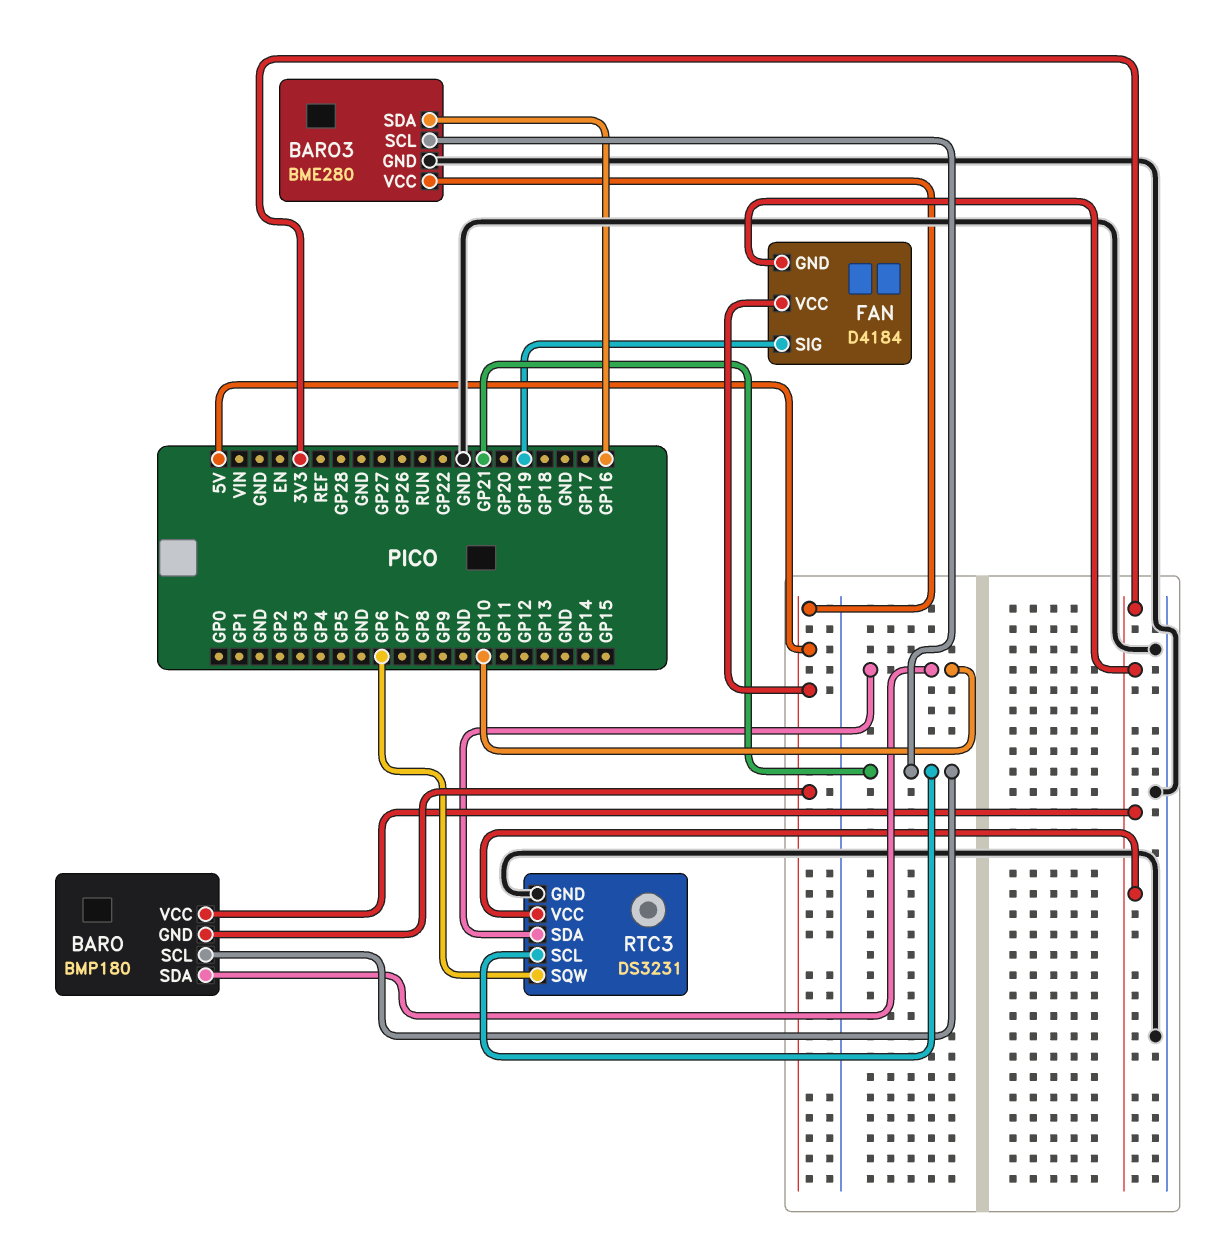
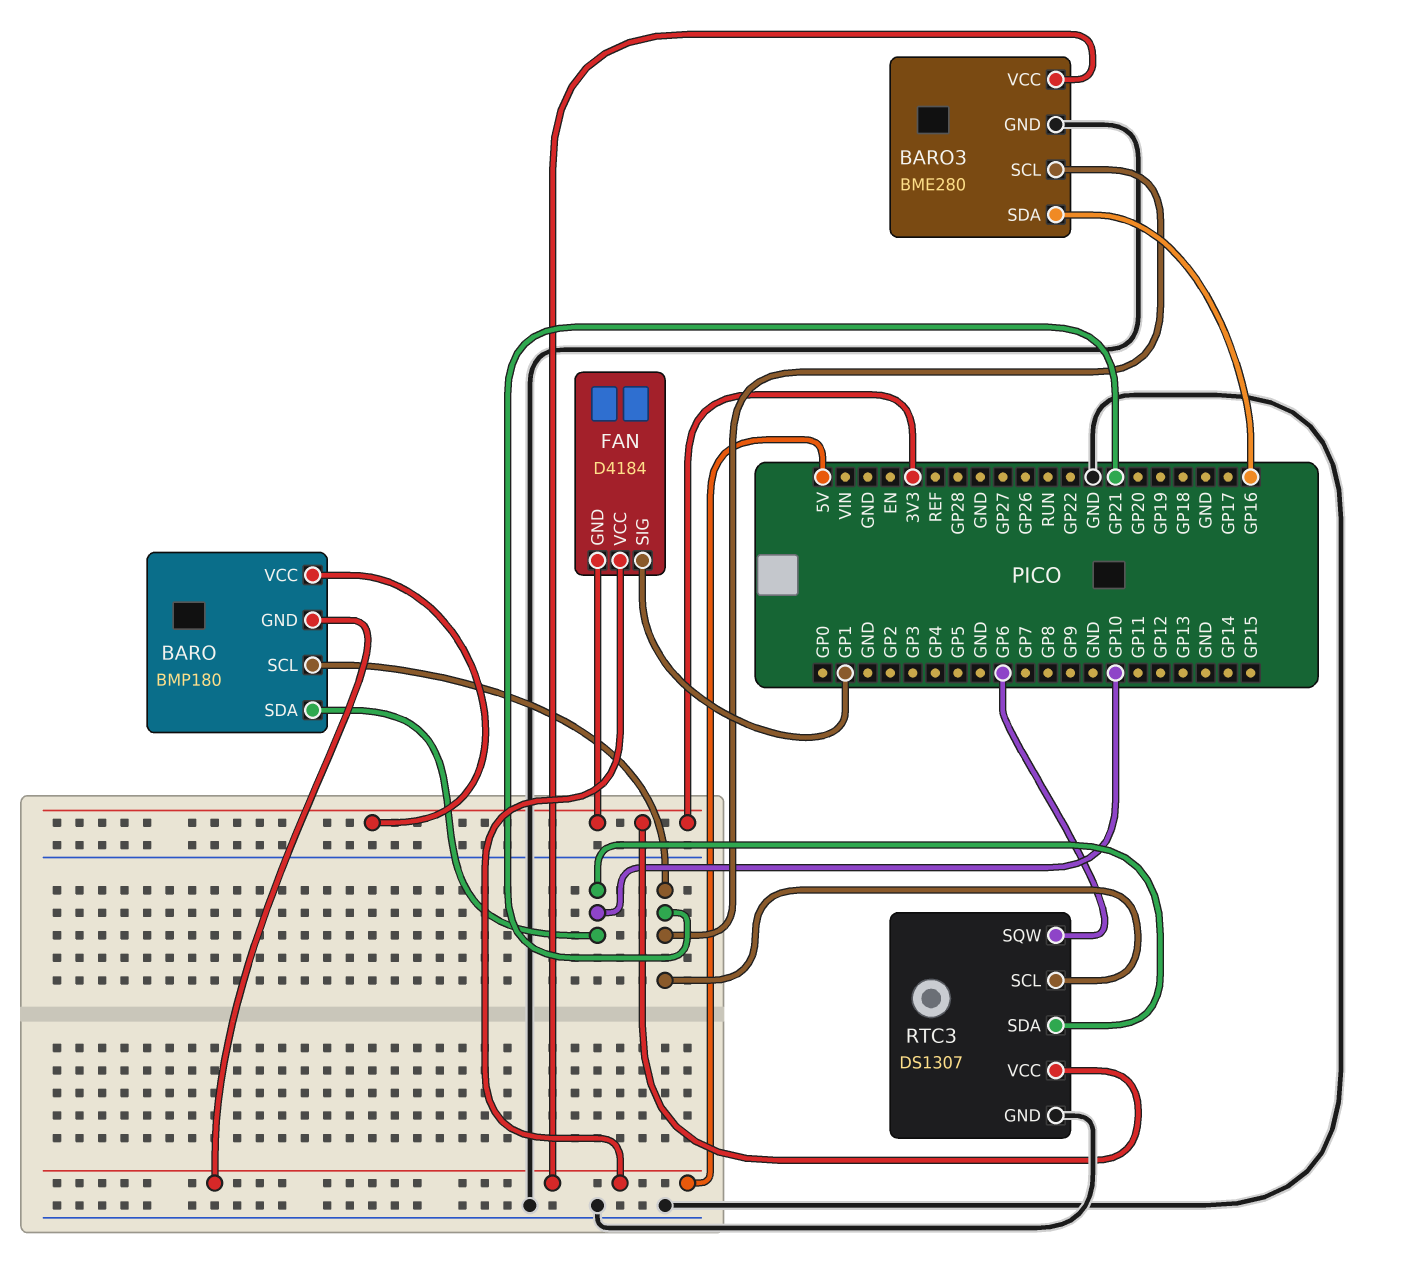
FAN pin SIG: GP19 -> GP1
RTC3: DS3231 -> DS1307

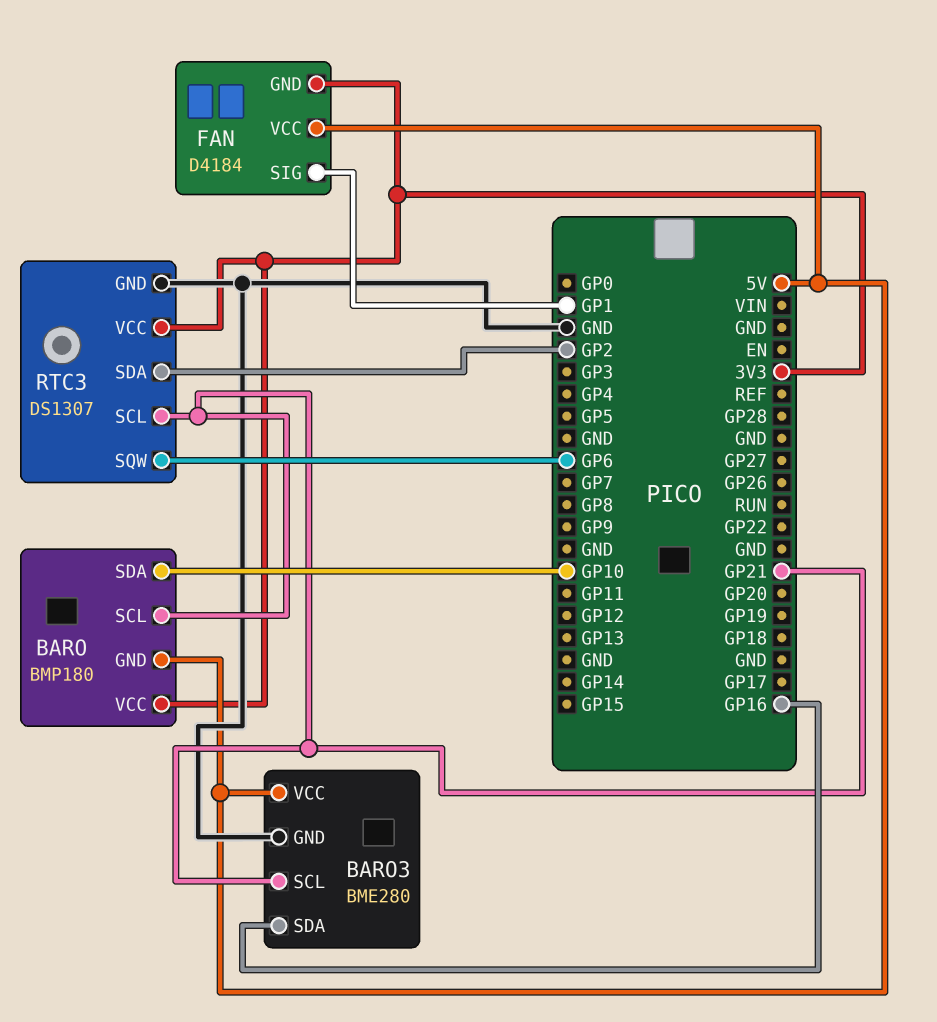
RTC3 pin SDA: GP10 -> GP2

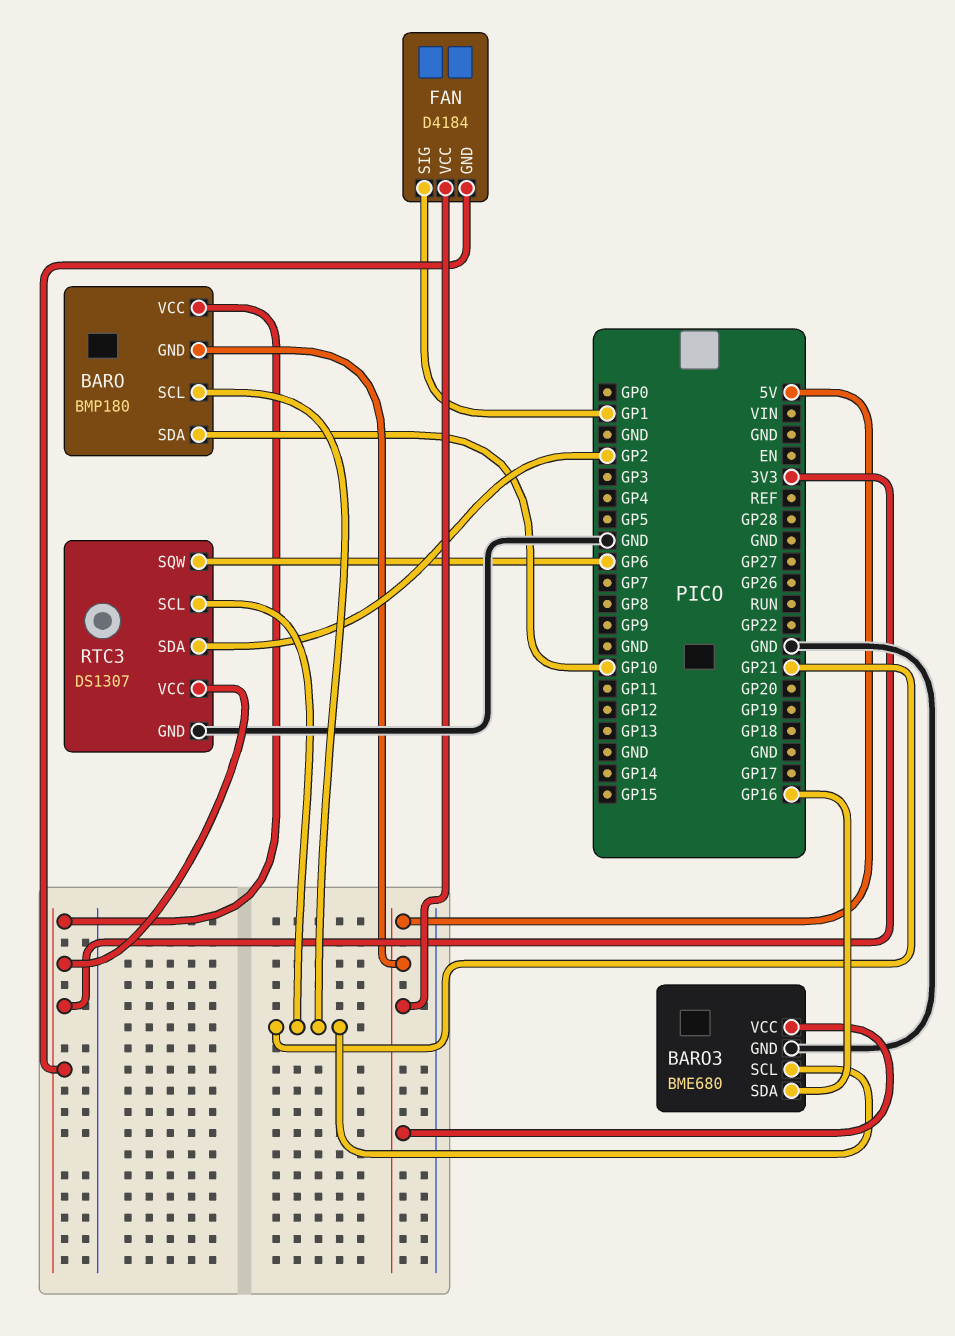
BARO3: BME280 -> BME680

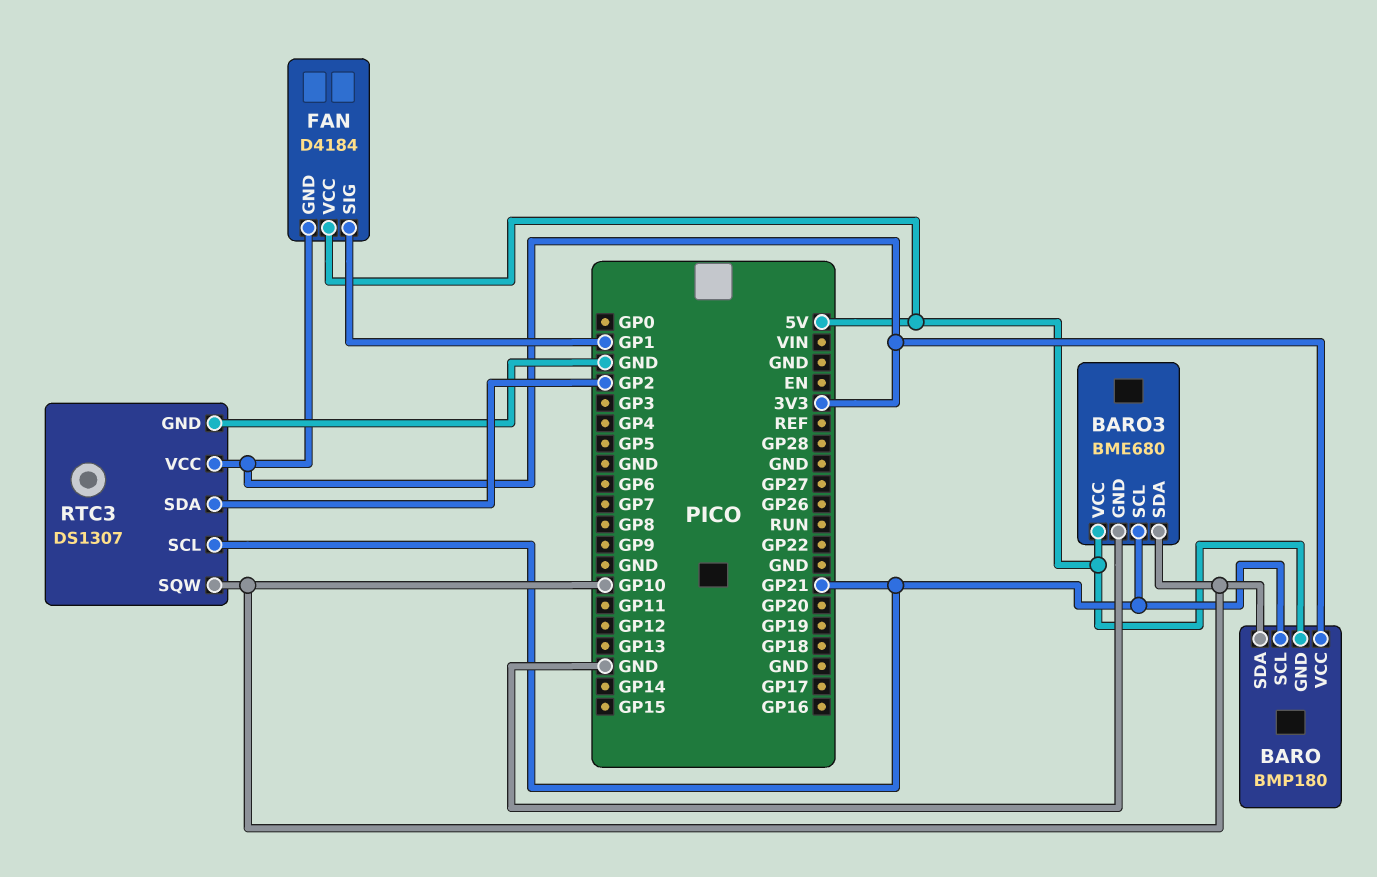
BARO3 pin SDA: GP16 -> GP10
RTC3 pin SQW: GP6 -> GP10

